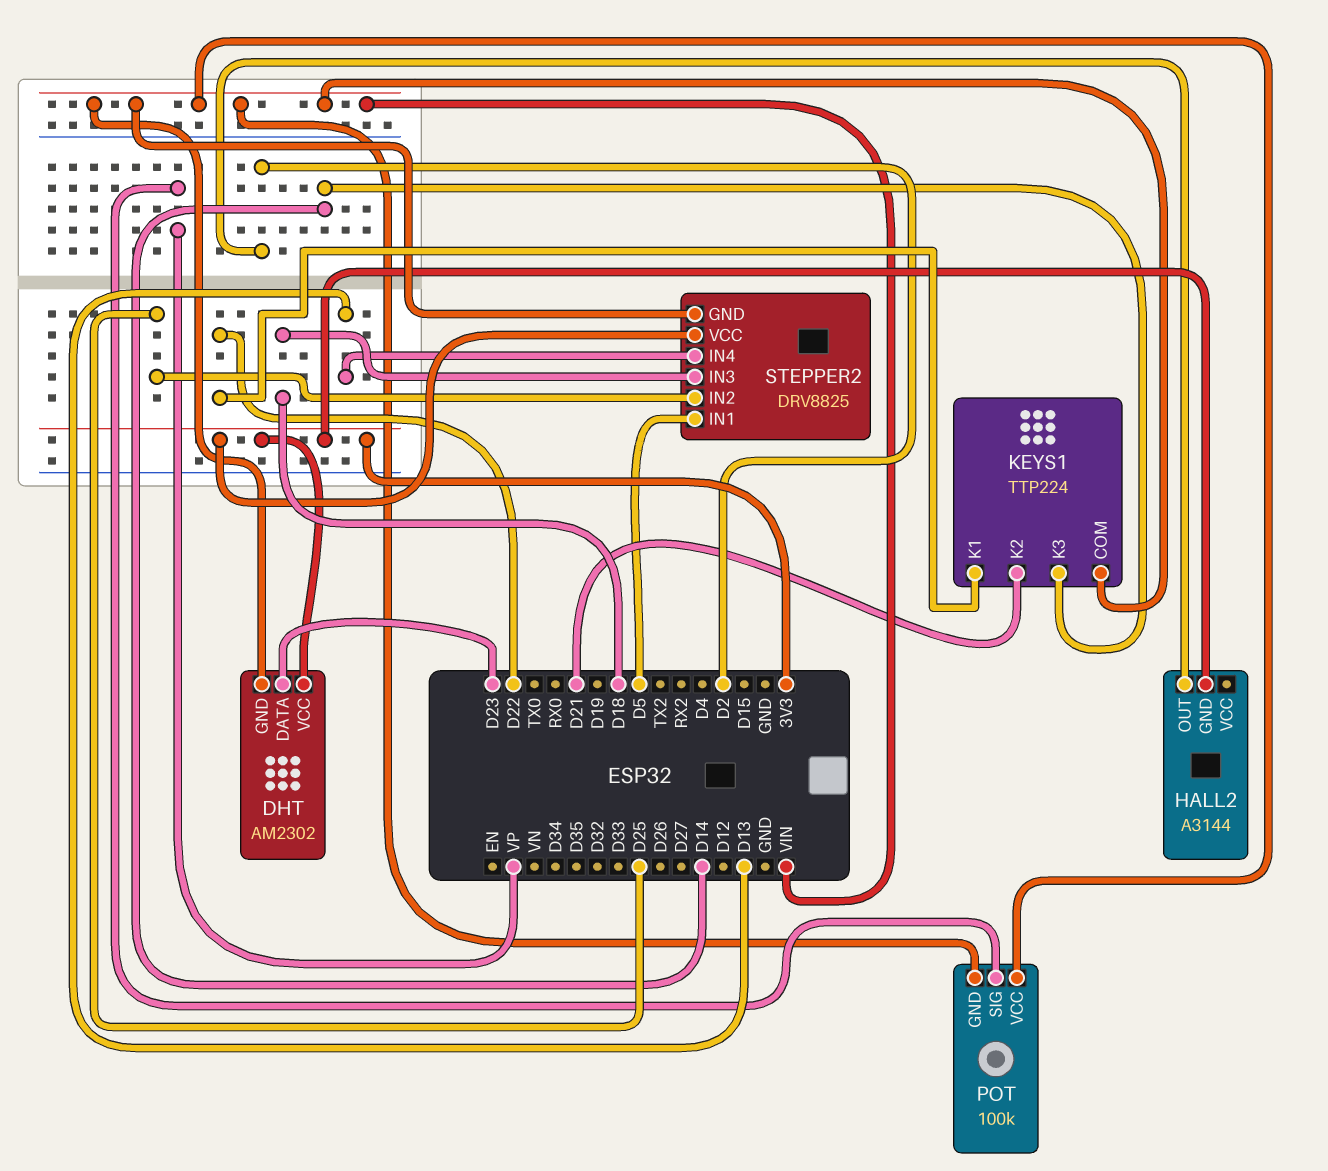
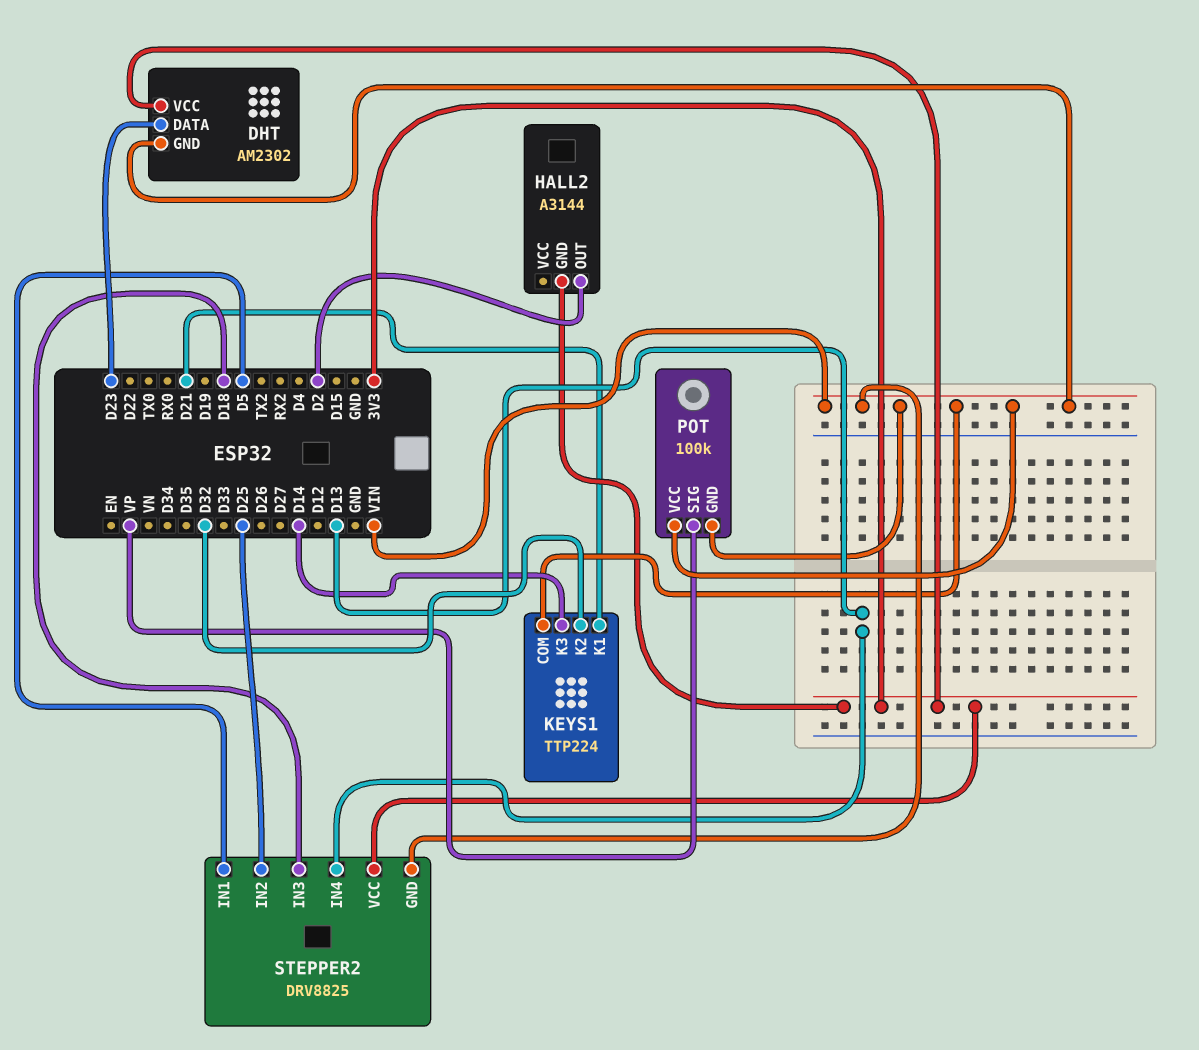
KEYS1 pin K1: D22 -> D21
KEYS1 pin K2: D21 -> D32

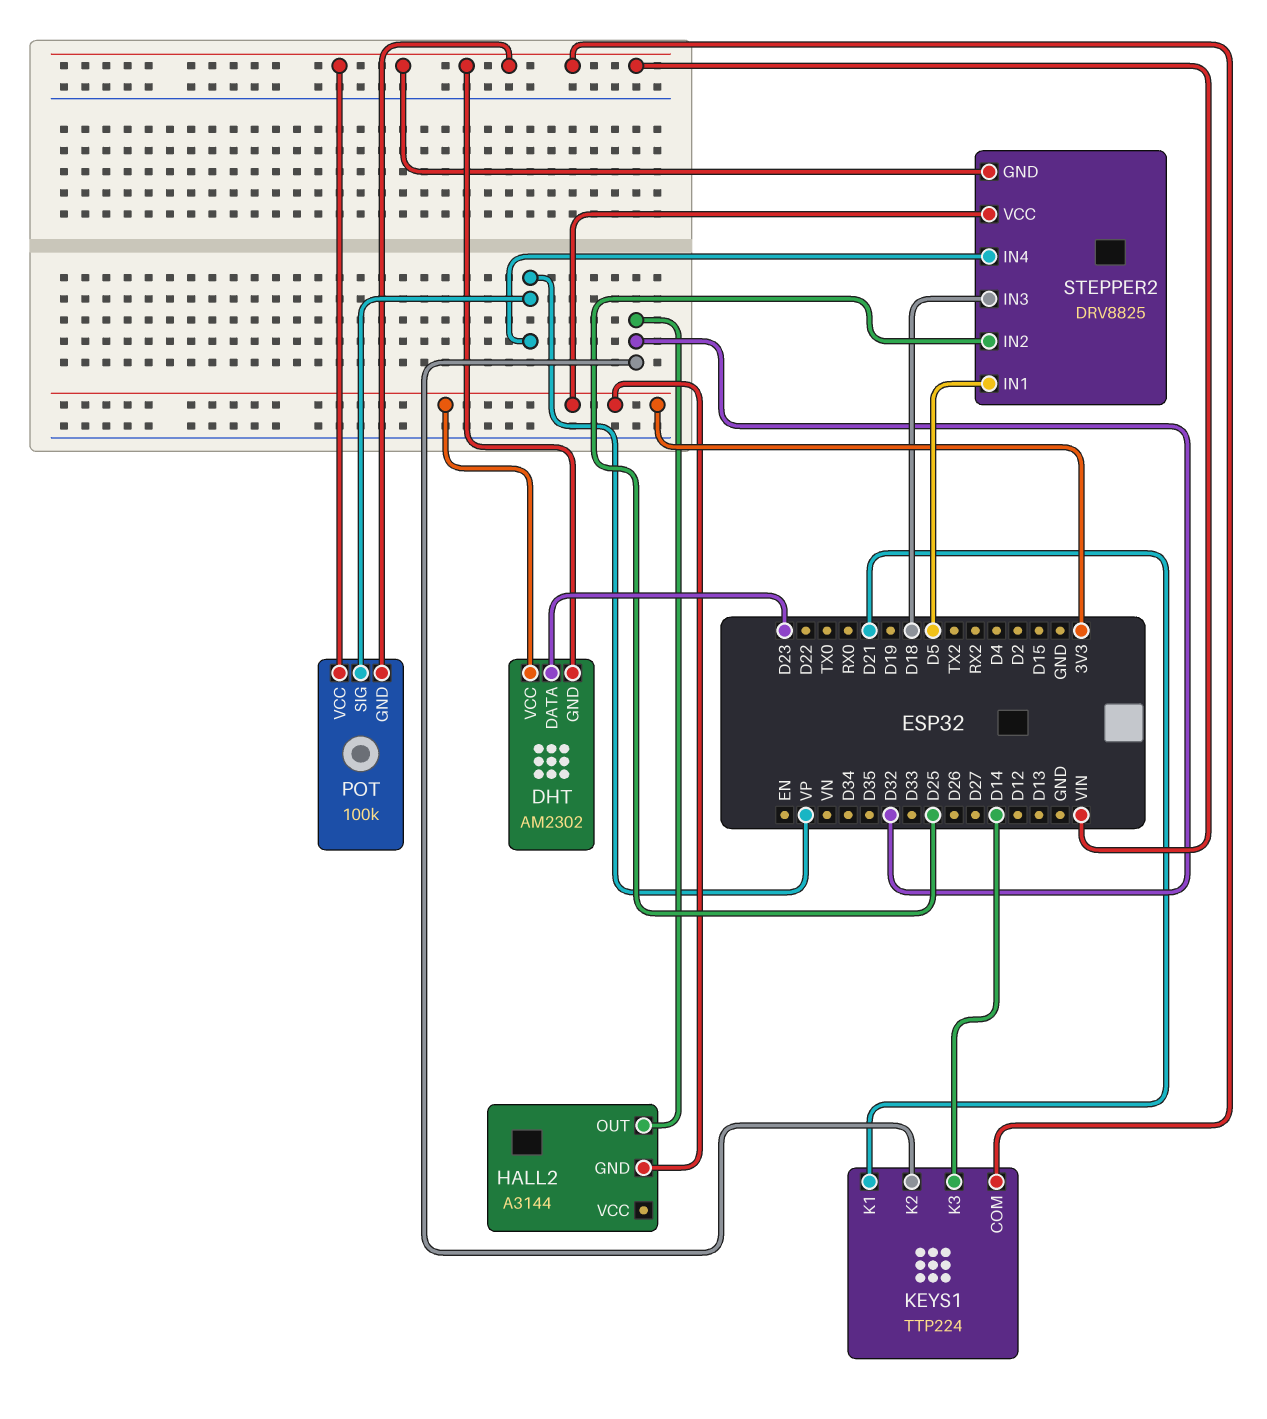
HALL2 pin OUT: D2 -> D32
STEPPER2 pin IN4: D13 -> VP

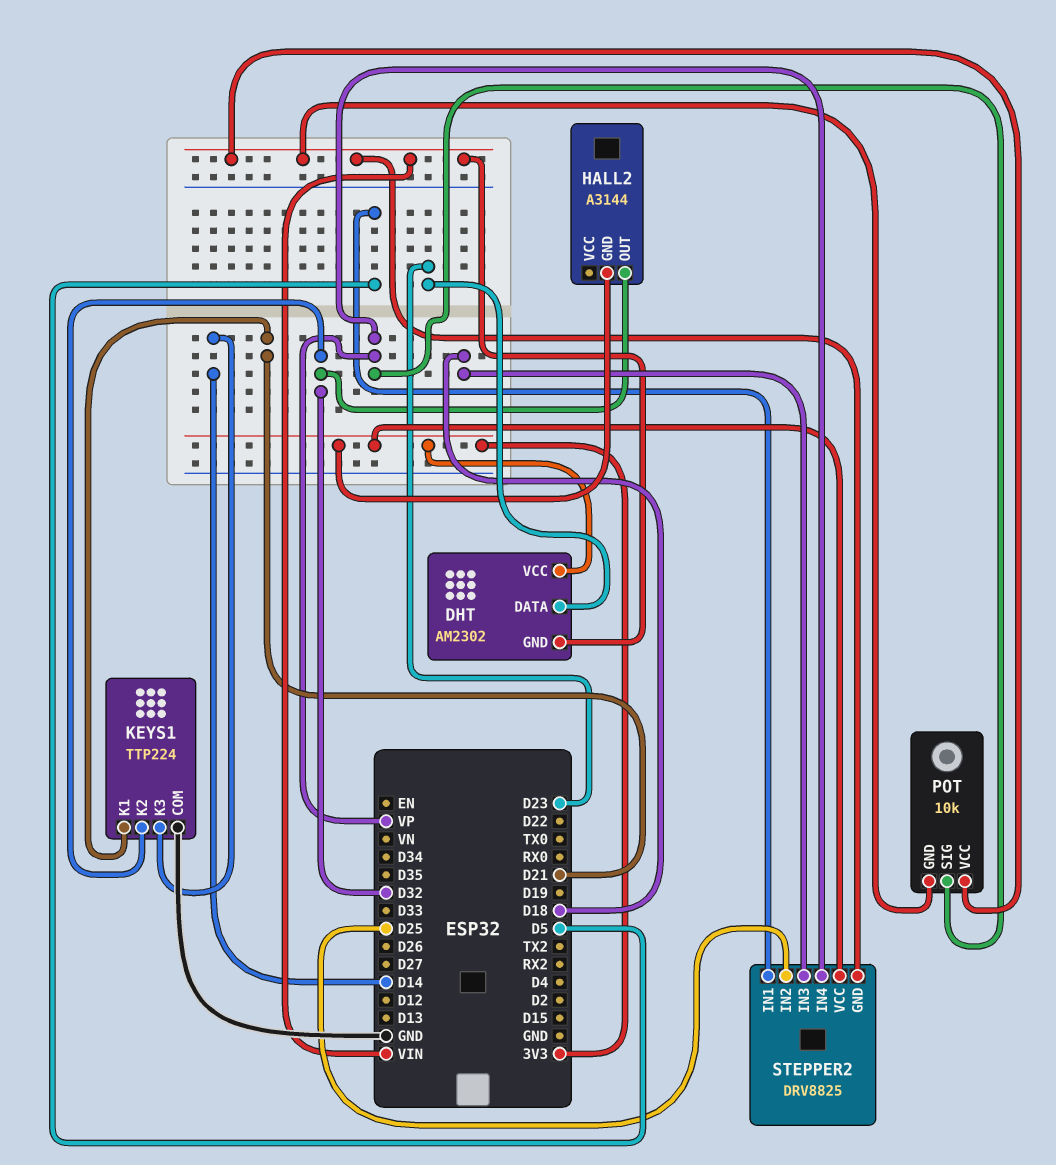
KEYS1 pin COM: VIN -> GND
POT: 100k -> 10k

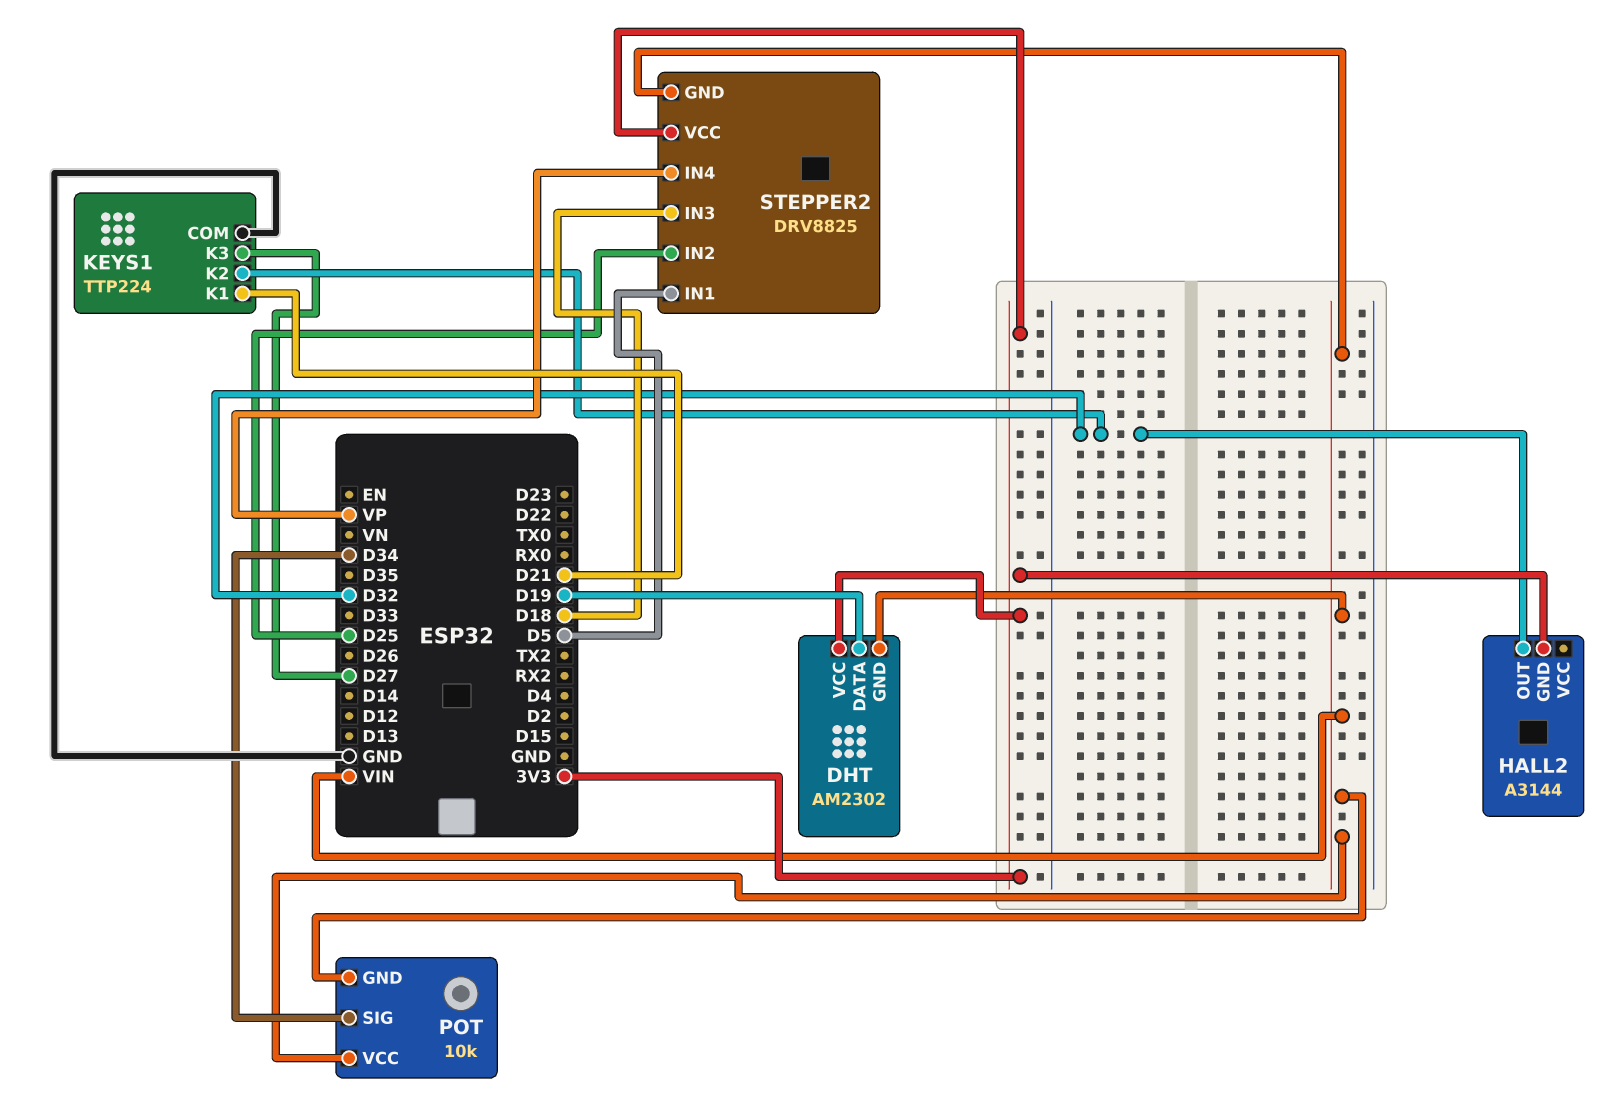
DHT pin DATA: D23 -> D19
KEYS1 pin K3: D14 -> D27
POT pin SIG: VP -> D34

